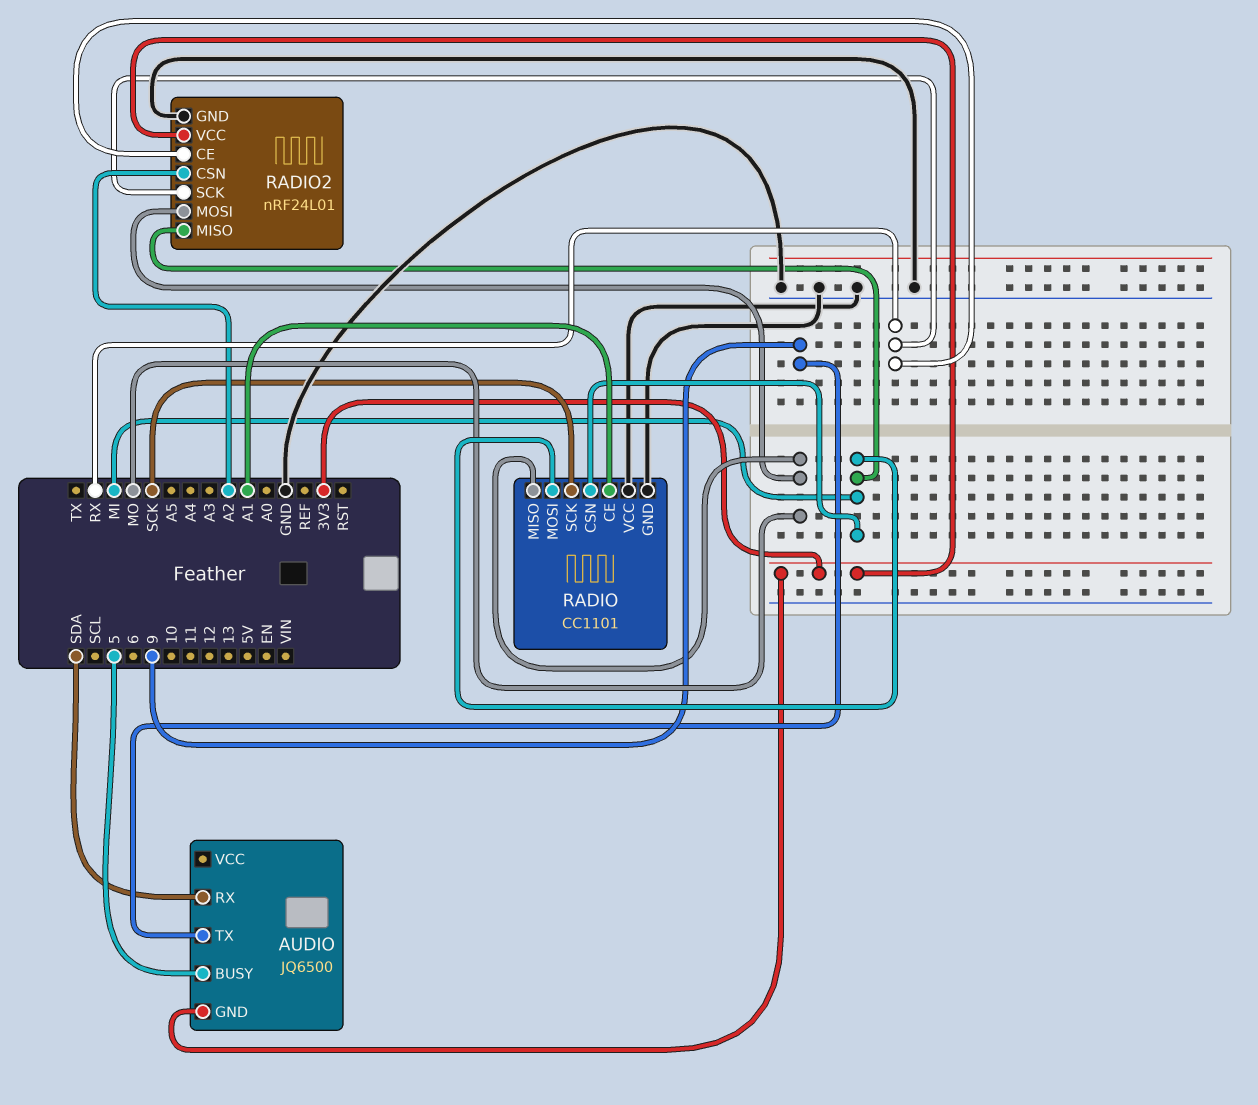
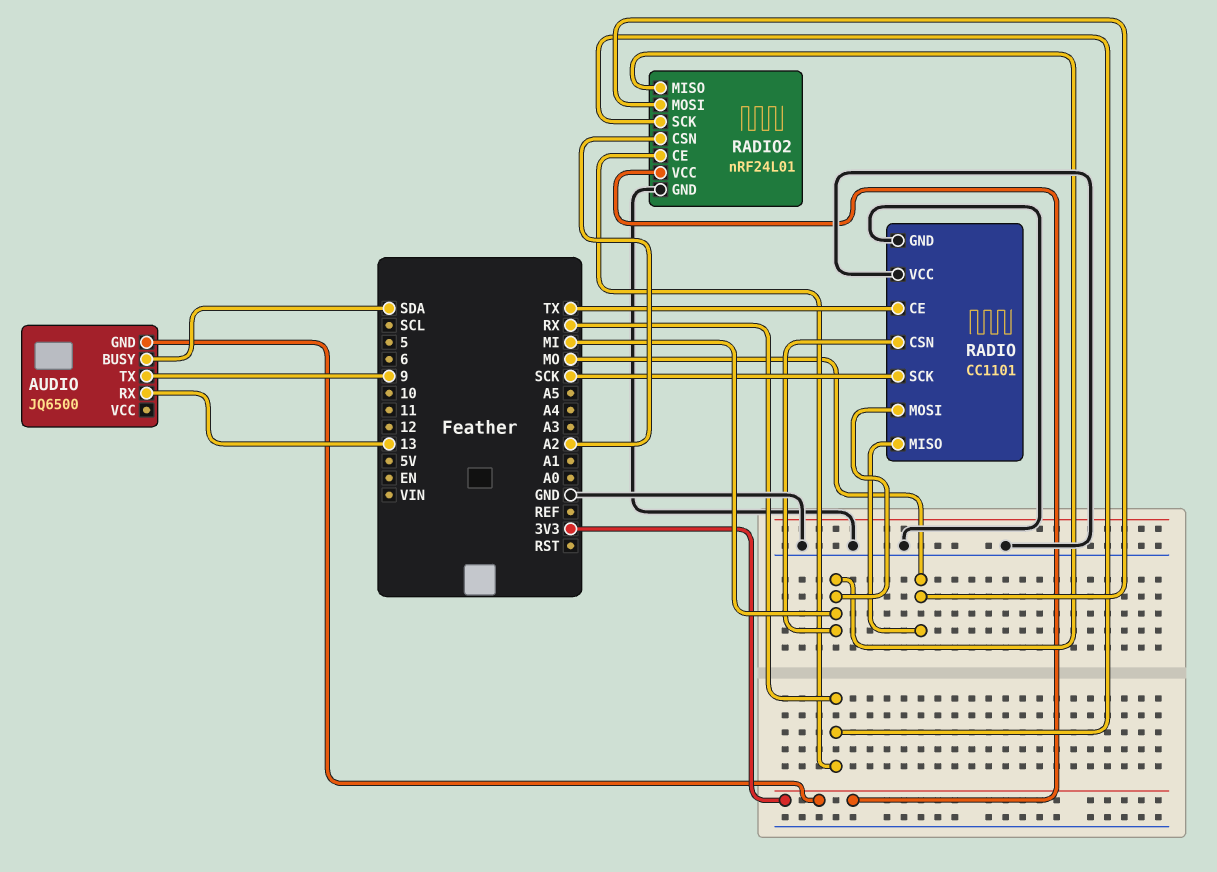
AUDIO pin BUSY: 5 -> SDA
AUDIO pin RX: SDA -> 13
RADIO pin CE: A1 -> TX

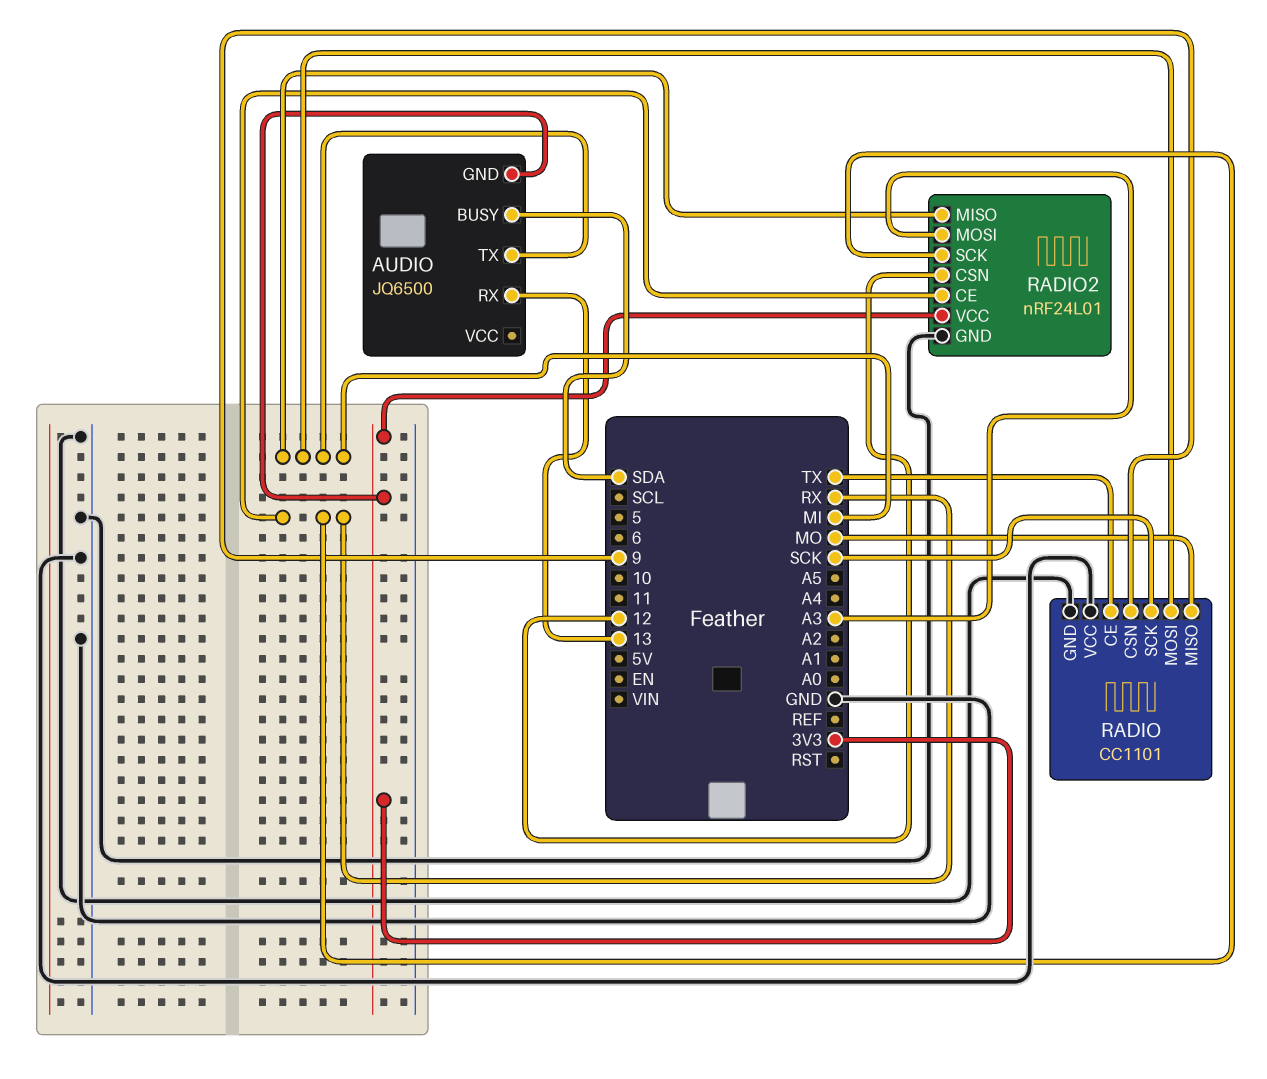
AUDIO pin TX: 9 -> MI
RADIO pin CSN: MI -> 9
RADIO2 pin CSN: A2 -> 12
RADIO2 pin MOSI: MO -> A3

